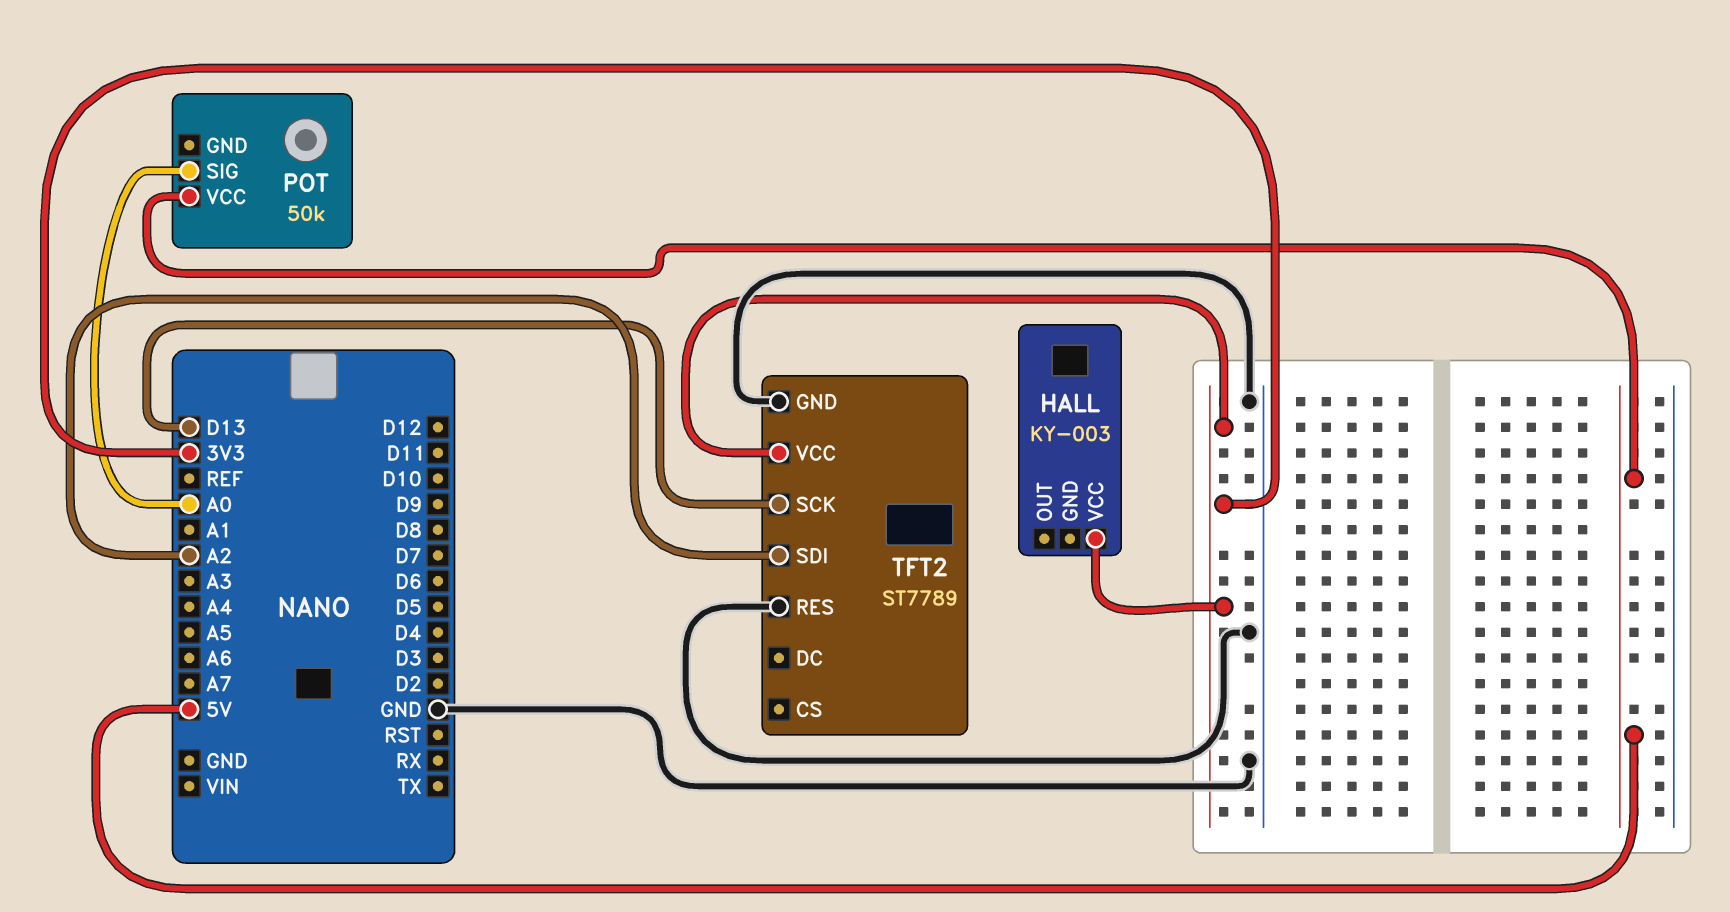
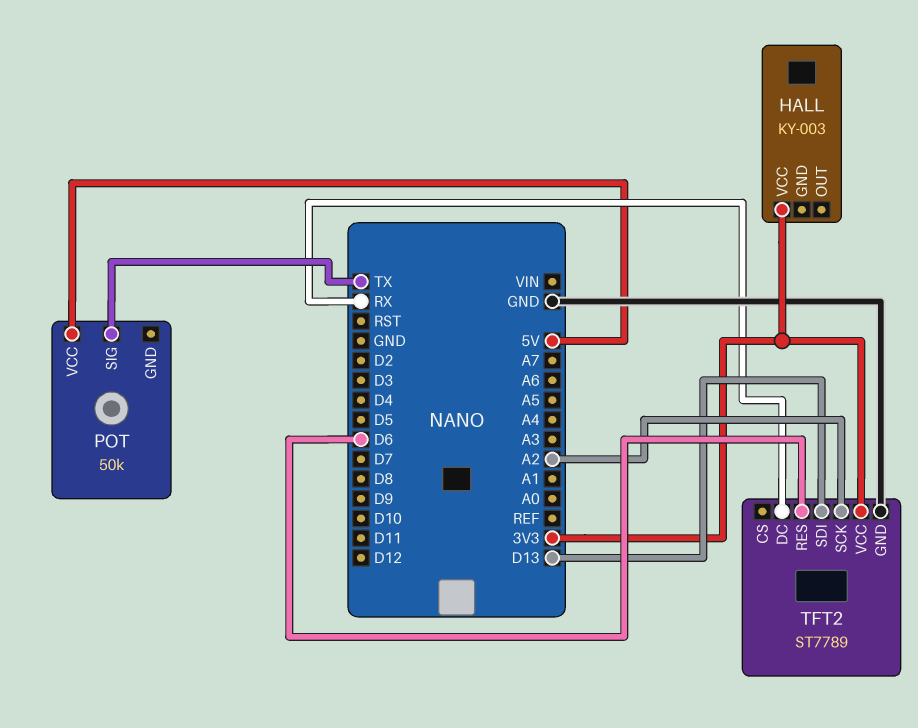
POT pin SIG: A0 -> TX
TFT2 pin DC: none -> RX
TFT2 pin RES: GND -> D6
TFT2 pin SCK: D13 -> A2
TFT2 pin SDI: A2 -> D13

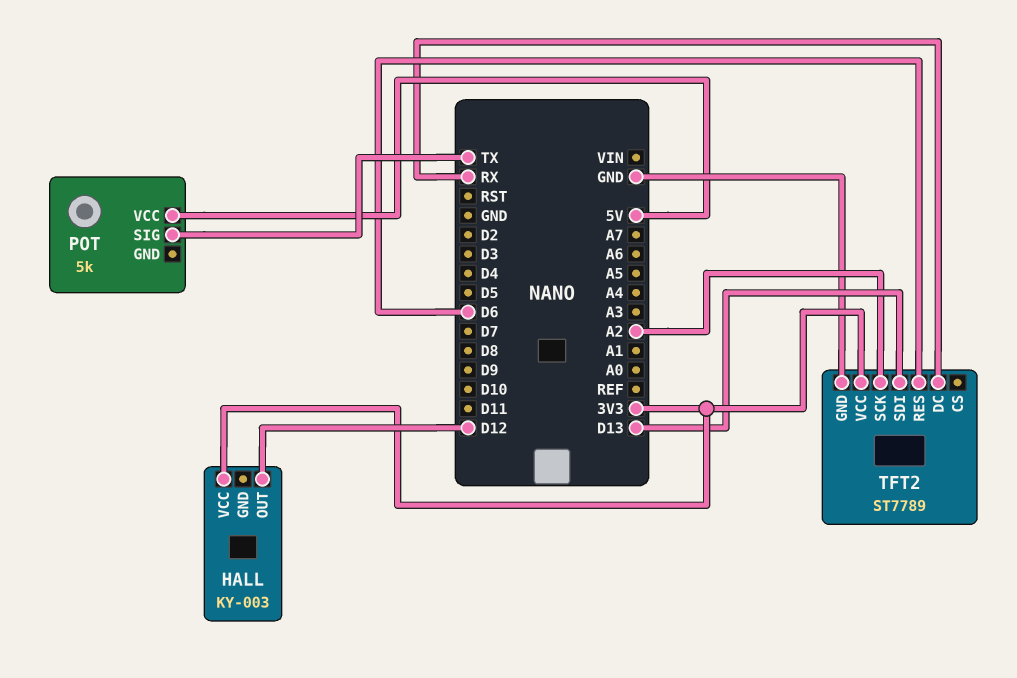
HALL pin OUT: none -> D12
POT: 50k -> 5k

